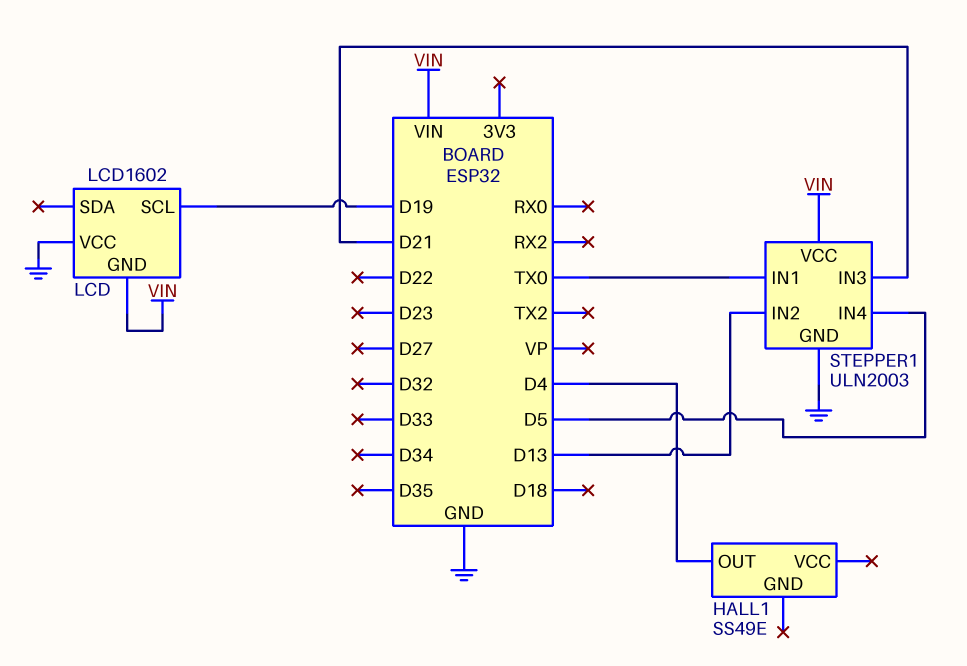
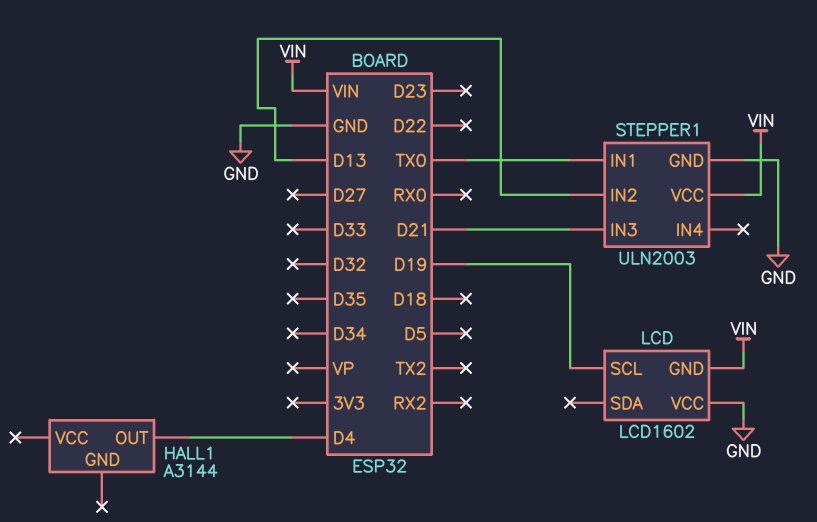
HALL1: SS49E -> A3144
STEPPER1 pin IN4: D5 -> none

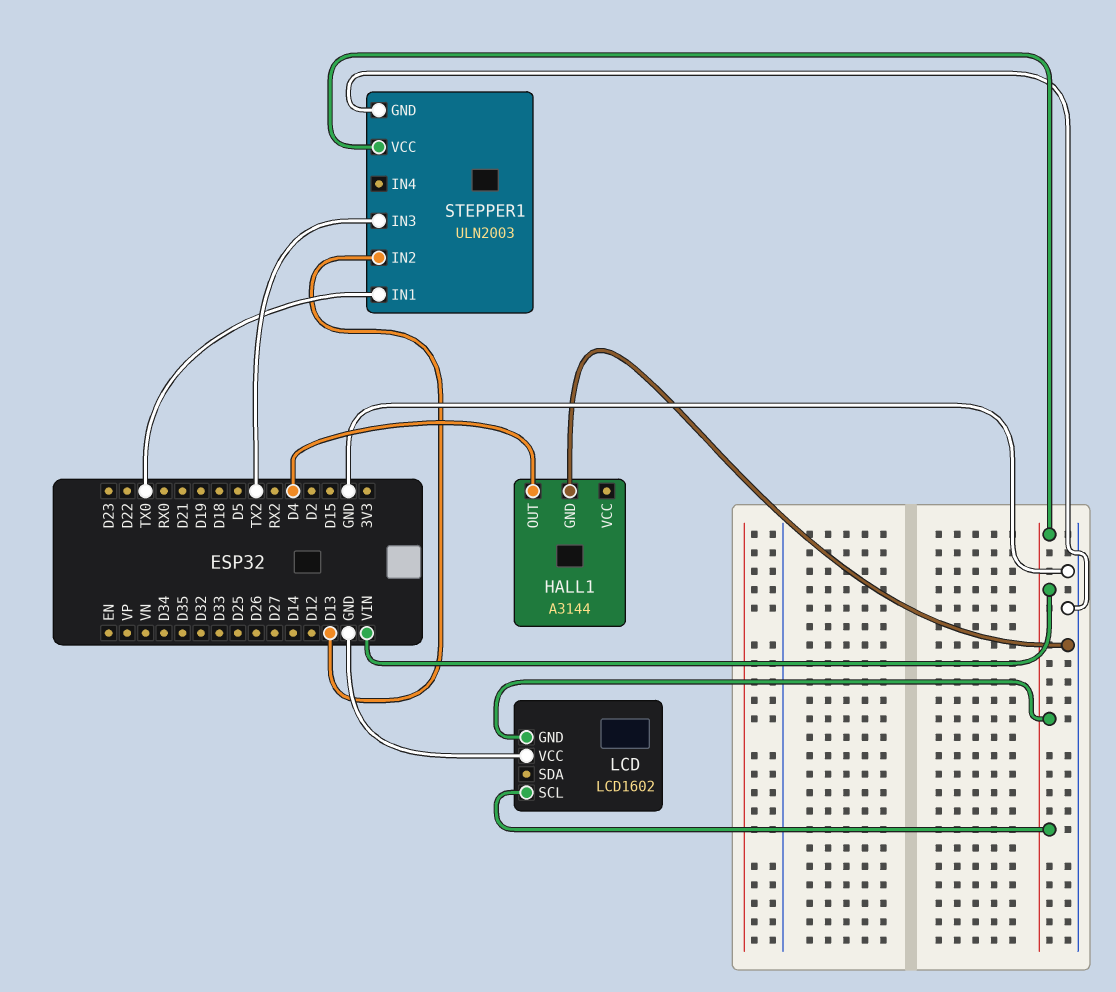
HALL1 pin GND: none -> GND
LCD pin SCL: D19 -> VIN
STEPPER1 pin IN3: D21 -> TX2

